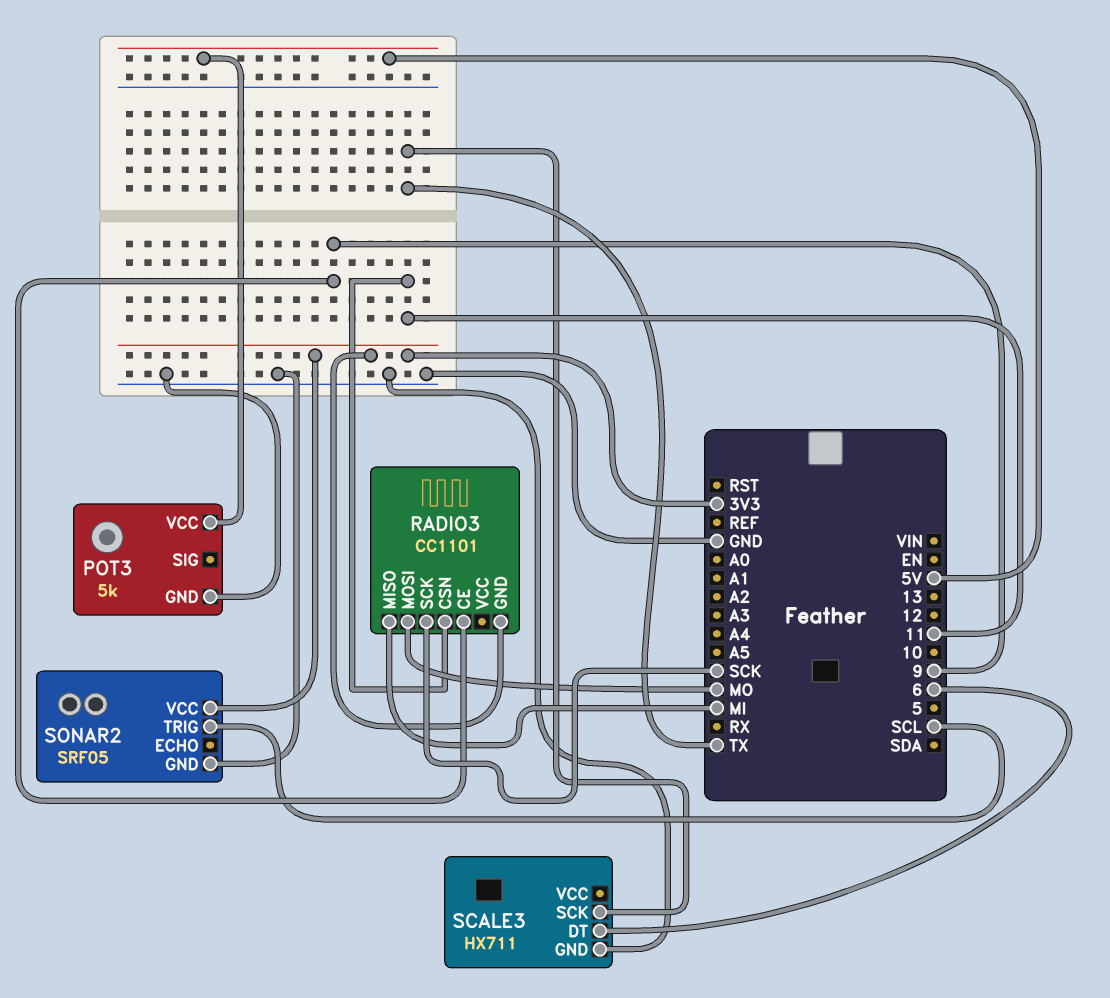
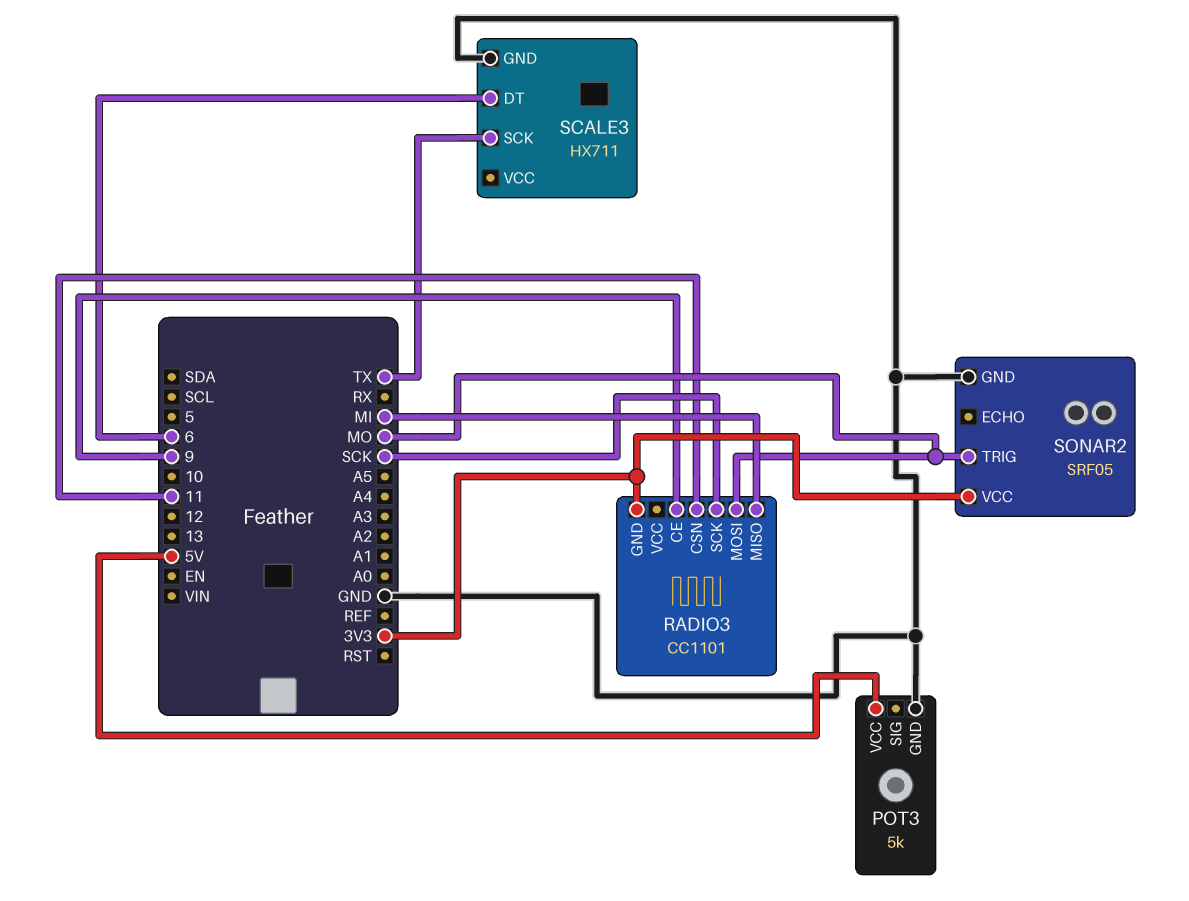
SONAR2 pin TRIG: SCL -> MO

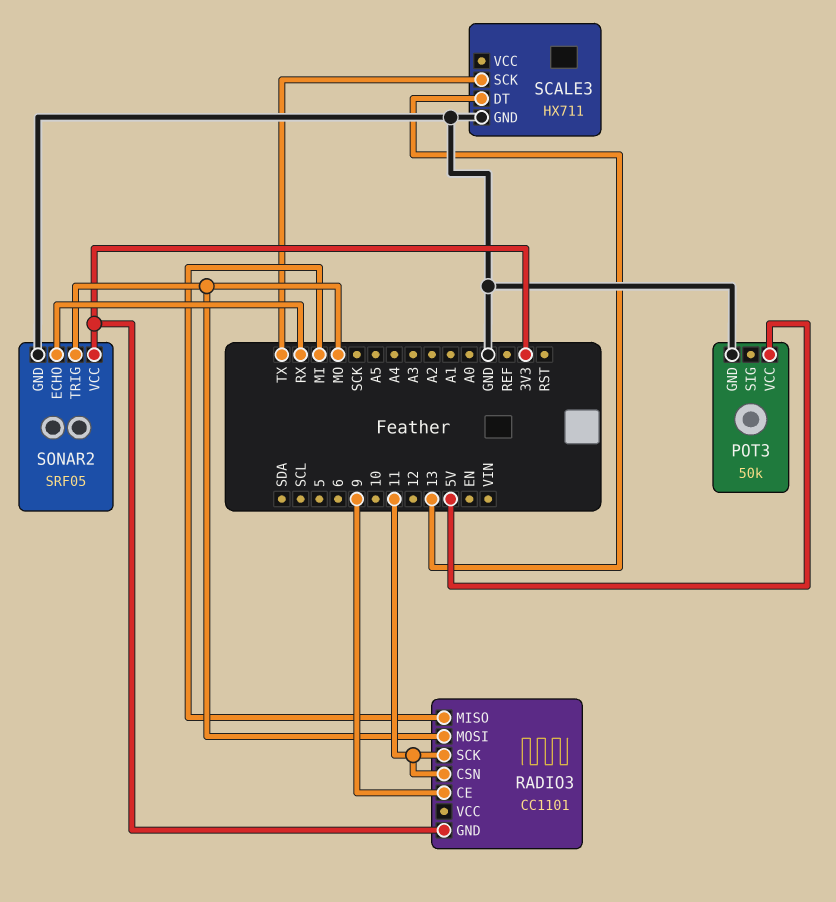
POT3: 5k -> 50k
RADIO3 pin SCK: SCK -> 11
SCALE3 pin DT: 6 -> 13
SONAR2 pin ECHO: none -> RX

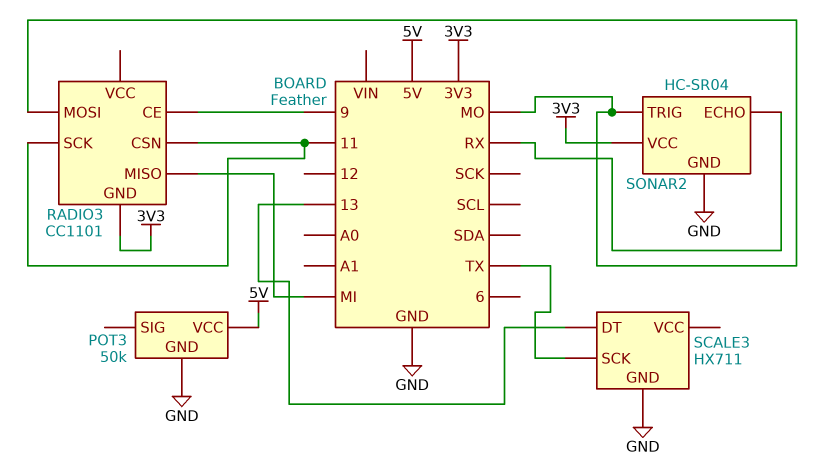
SONAR2: SRF05 -> HC-SR04

